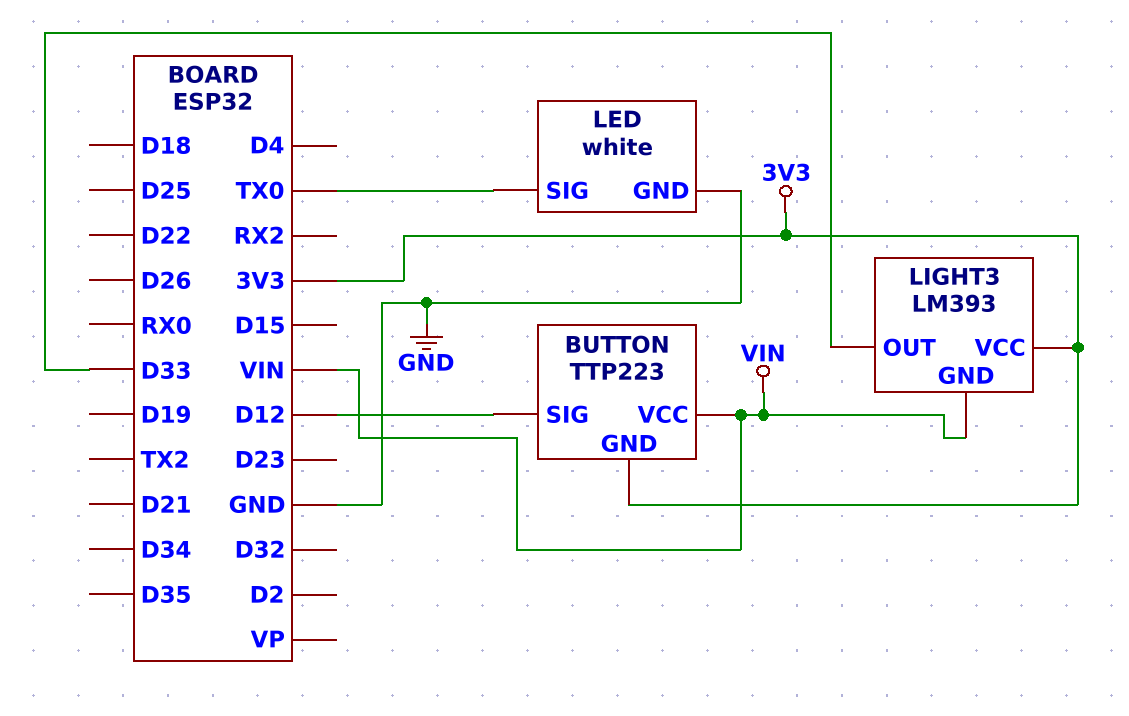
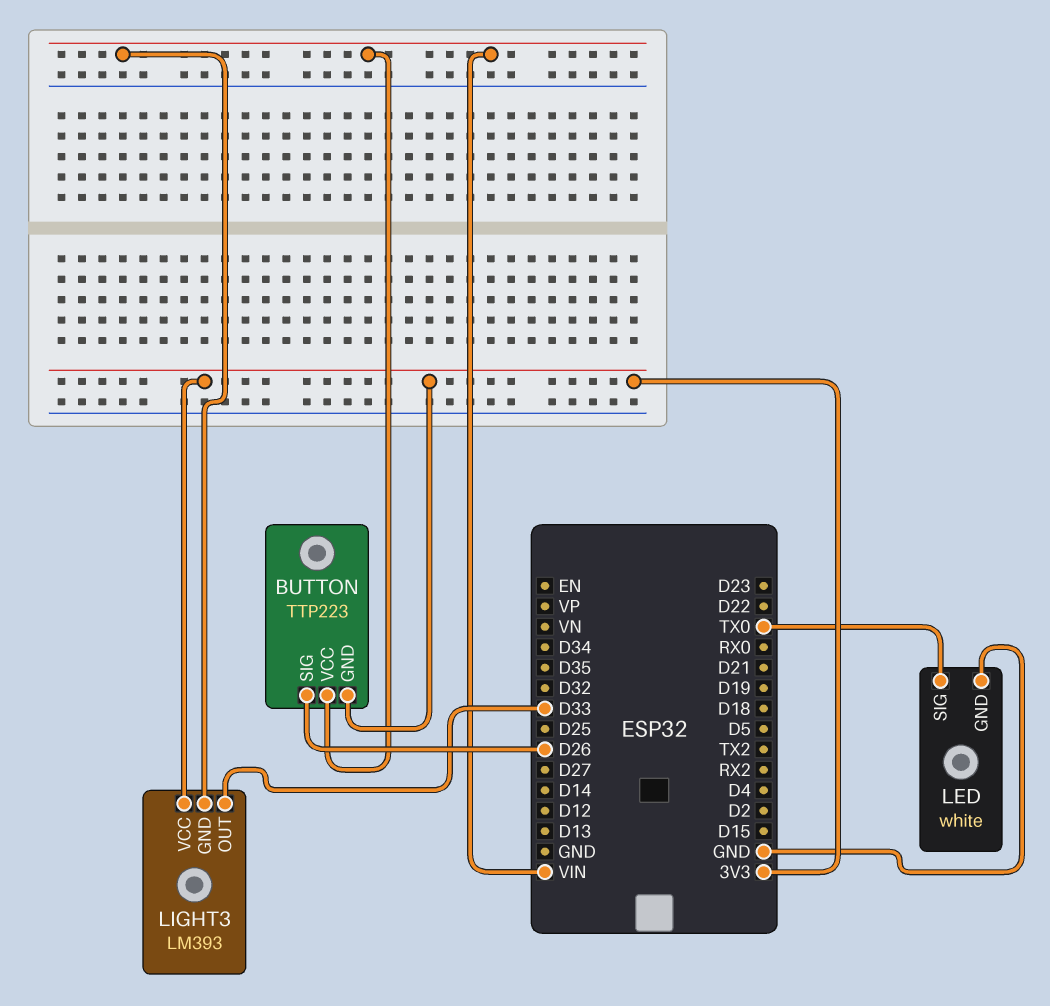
BUTTON pin SIG: D12 -> D26

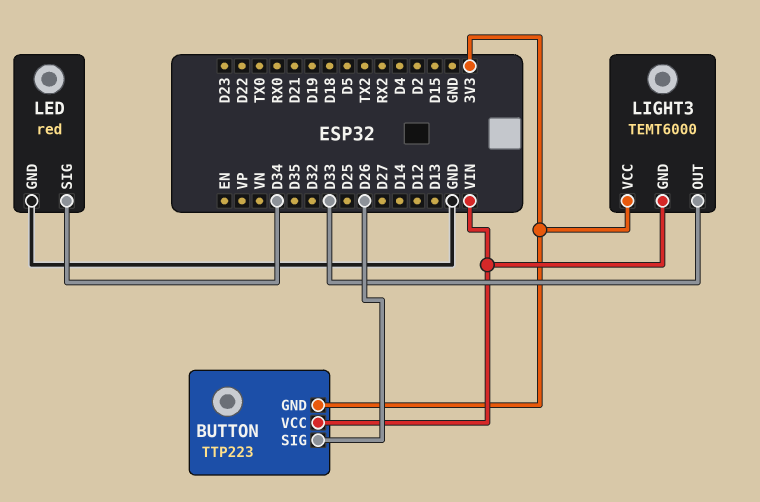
LED: white -> red
LED pin SIG: TX0 -> D34
LIGHT3: LM393 -> TEMT6000

